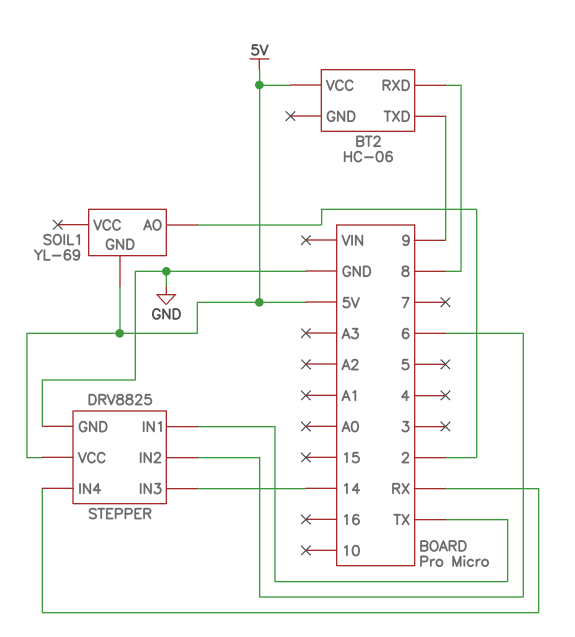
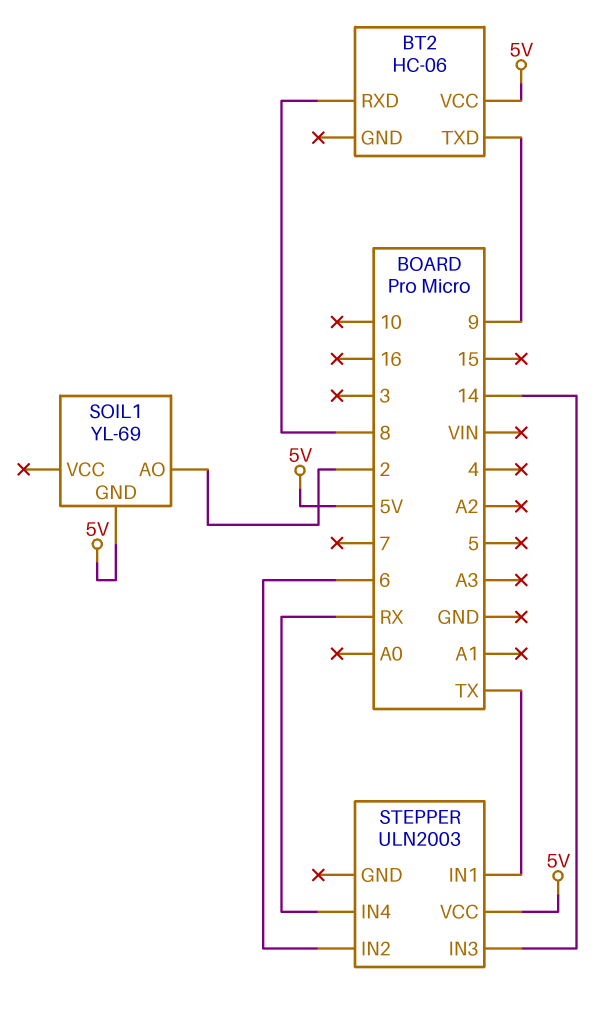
STEPPER: DRV8825 -> ULN2003
STEPPER pin GND: GND -> none

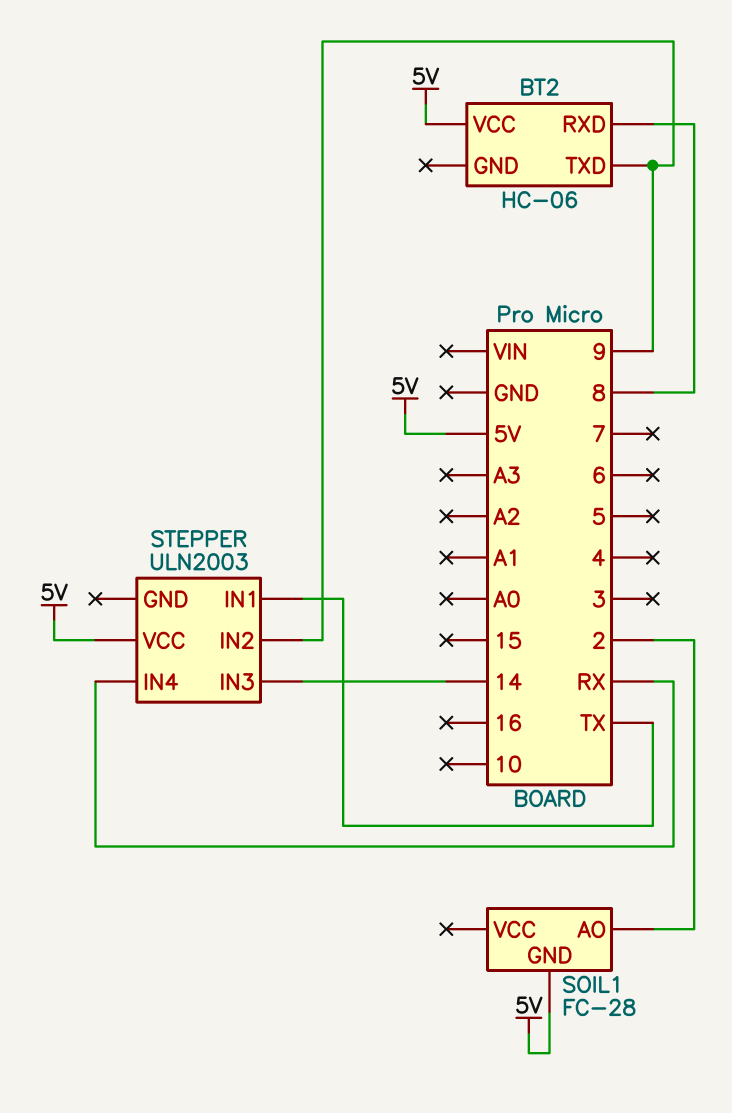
SOIL1: YL-69 -> FC-28
STEPPER pin IN2: 6 -> 9

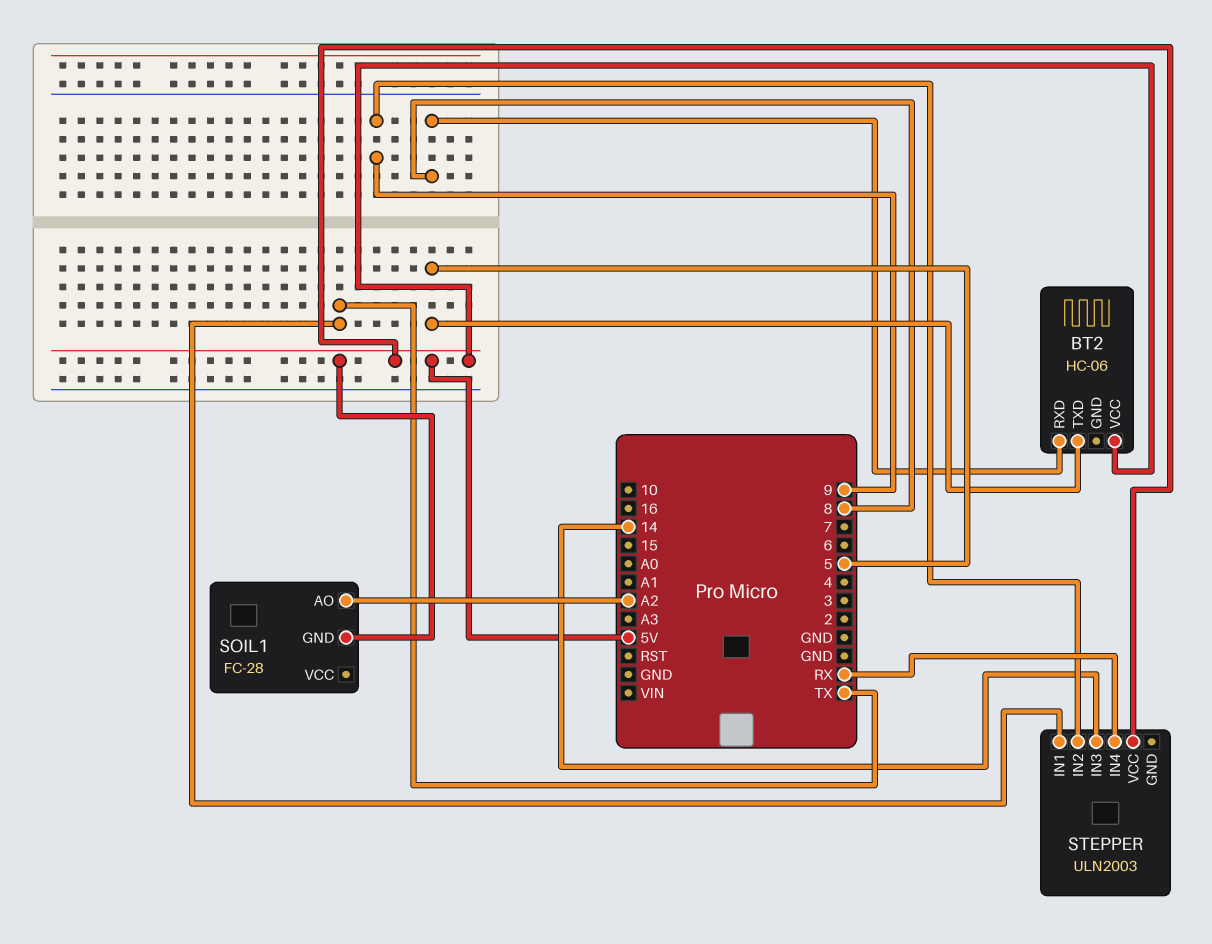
BT2 pin TXD: 9 -> 5
SOIL1 pin AO: 2 -> A2

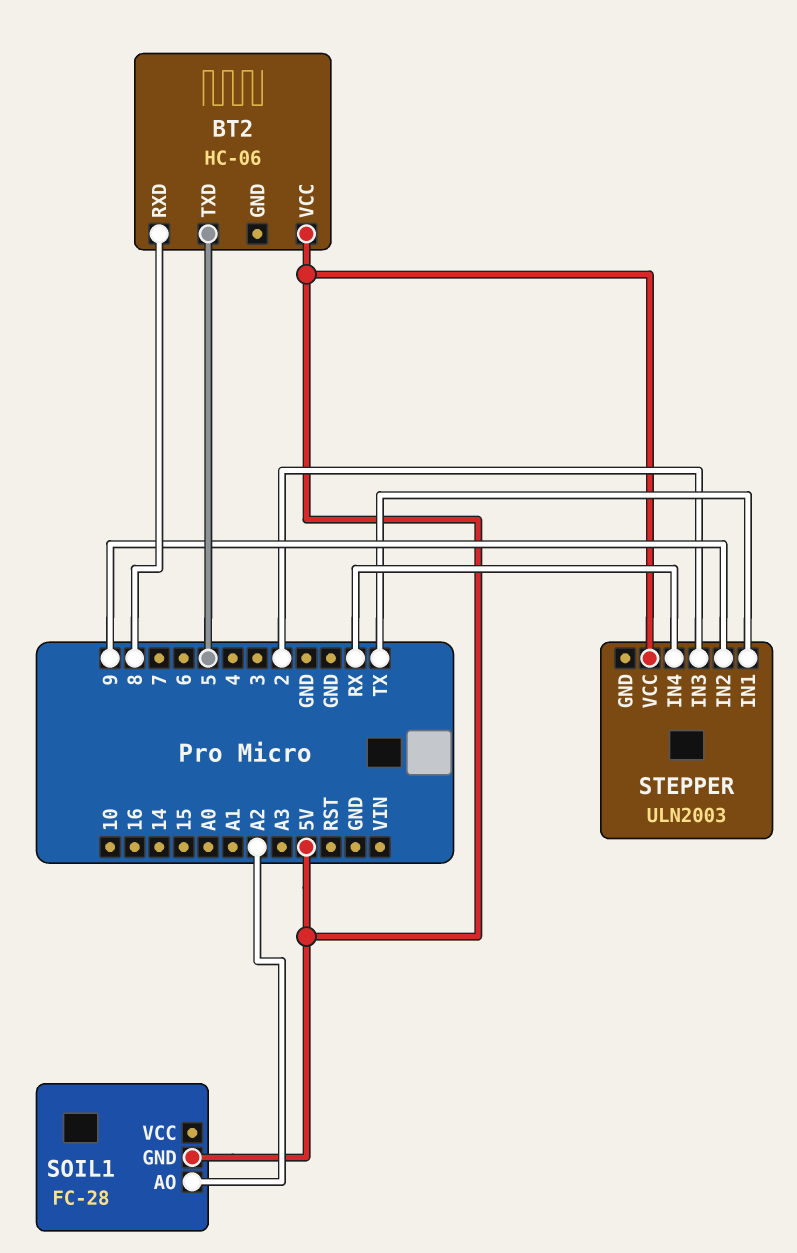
STEPPER pin IN3: 14 -> 2

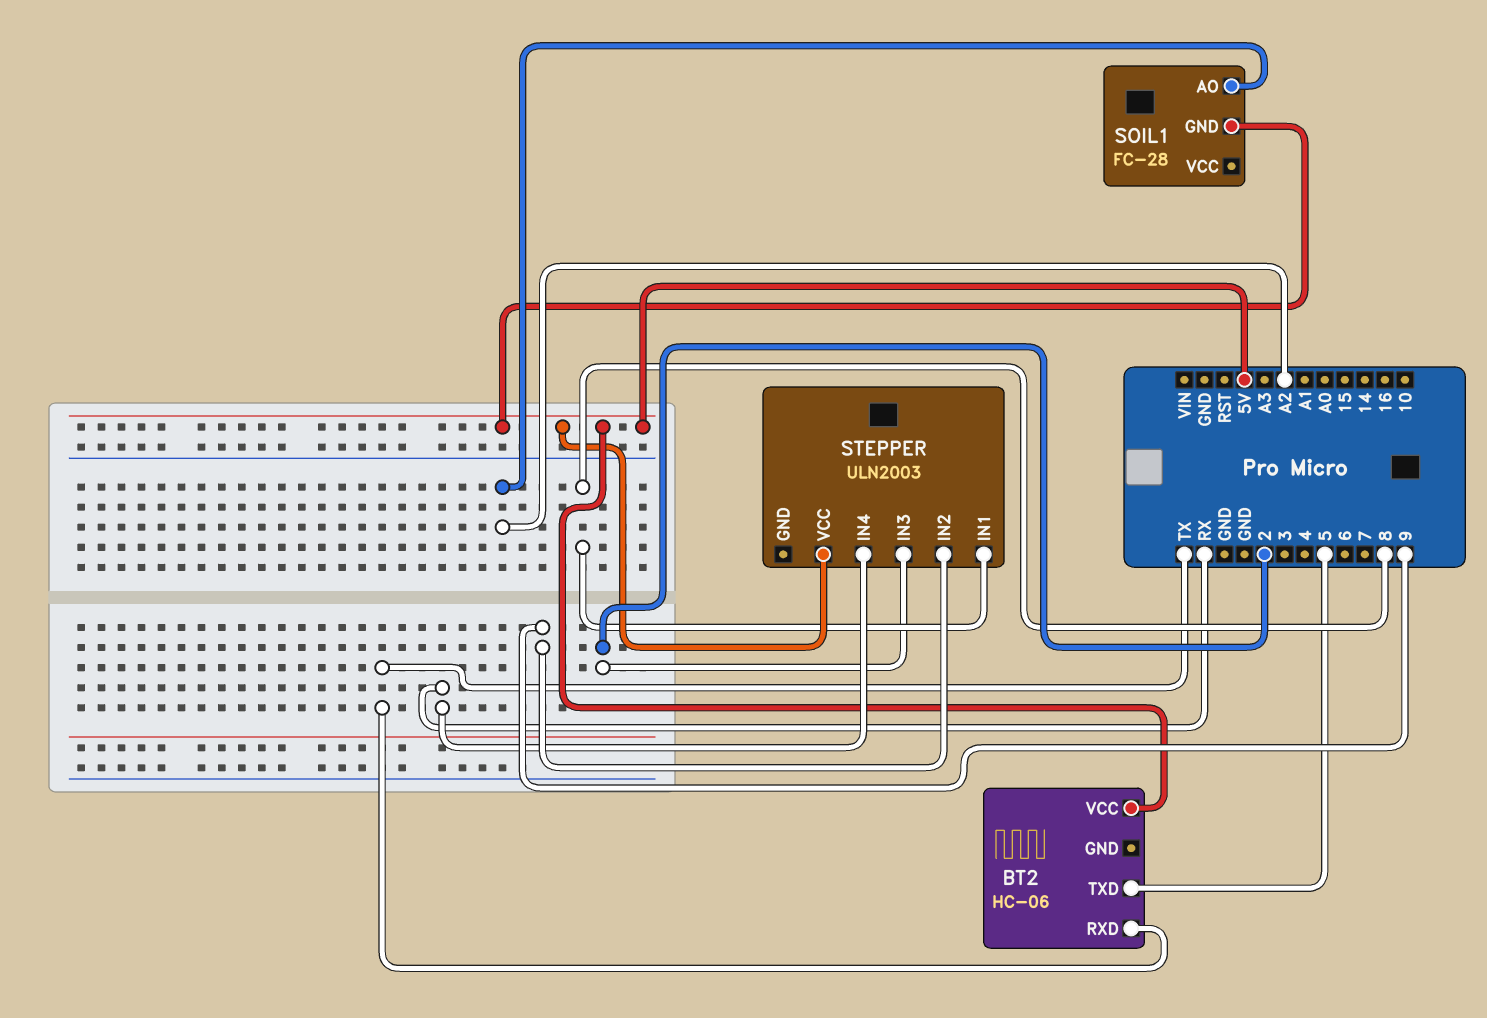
BT2 pin RXD: 8 -> TX
STEPPER pin IN1: TX -> 8

